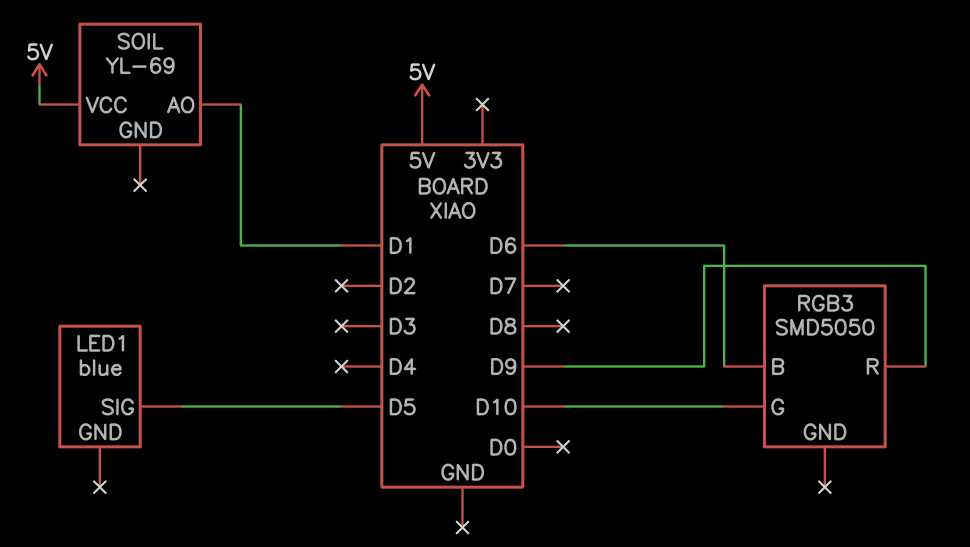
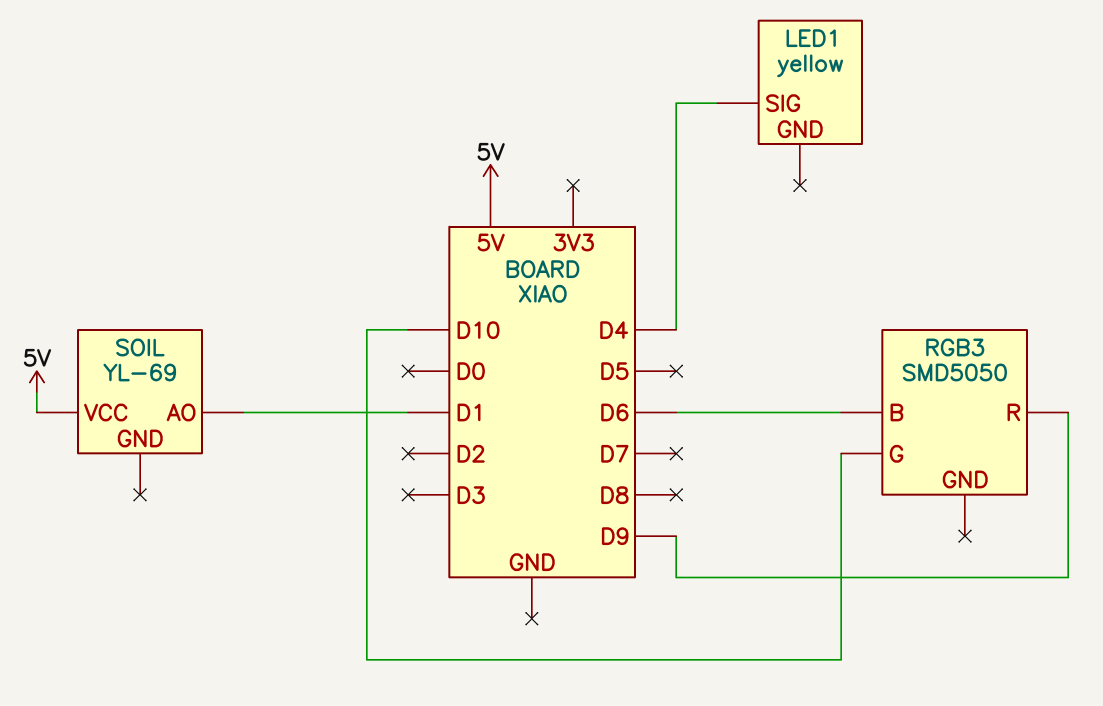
LED1: blue -> yellow
LED1 pin SIG: D5 -> D4

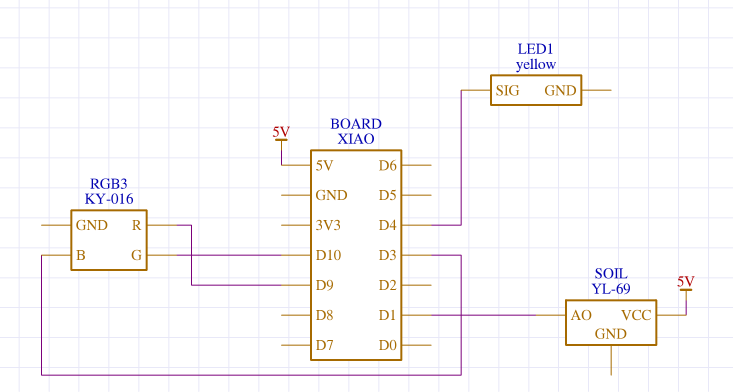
RGB3: SMD5050 -> KY-016
RGB3 pin B: D6 -> D3

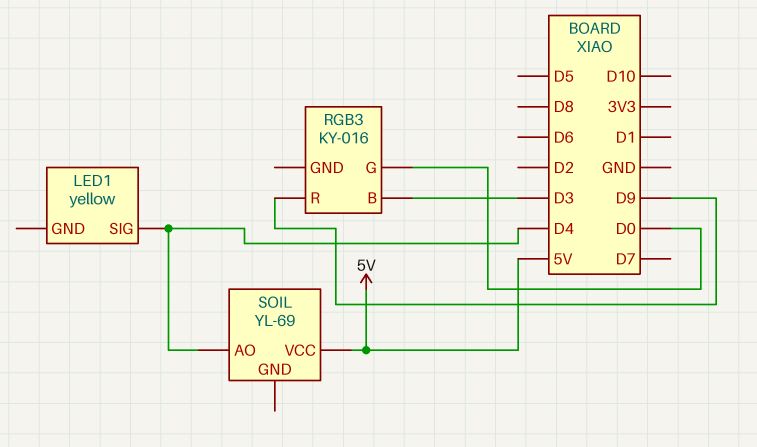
RGB3 pin G: D10 -> D0
SOIL pin AO: D1 -> D4

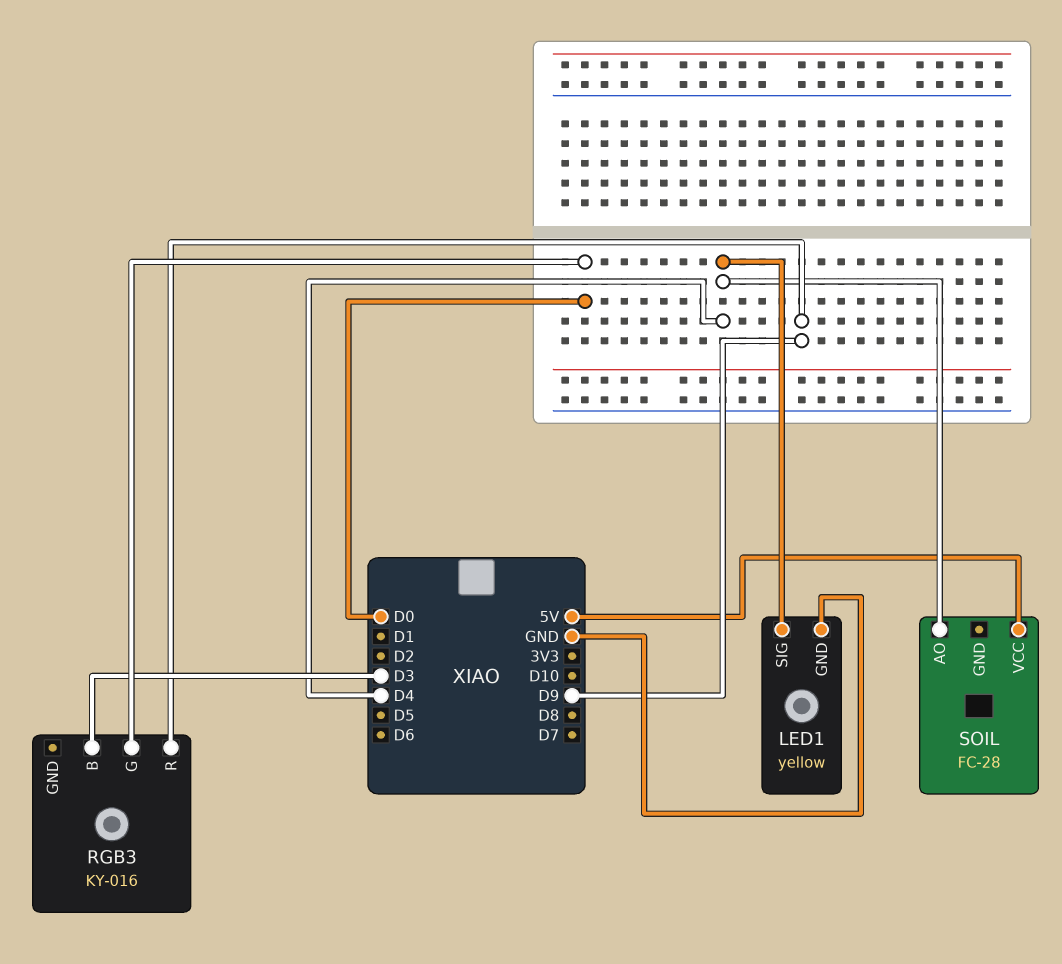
LED1 pin GND: none -> GND
SOIL: YL-69 -> FC-28

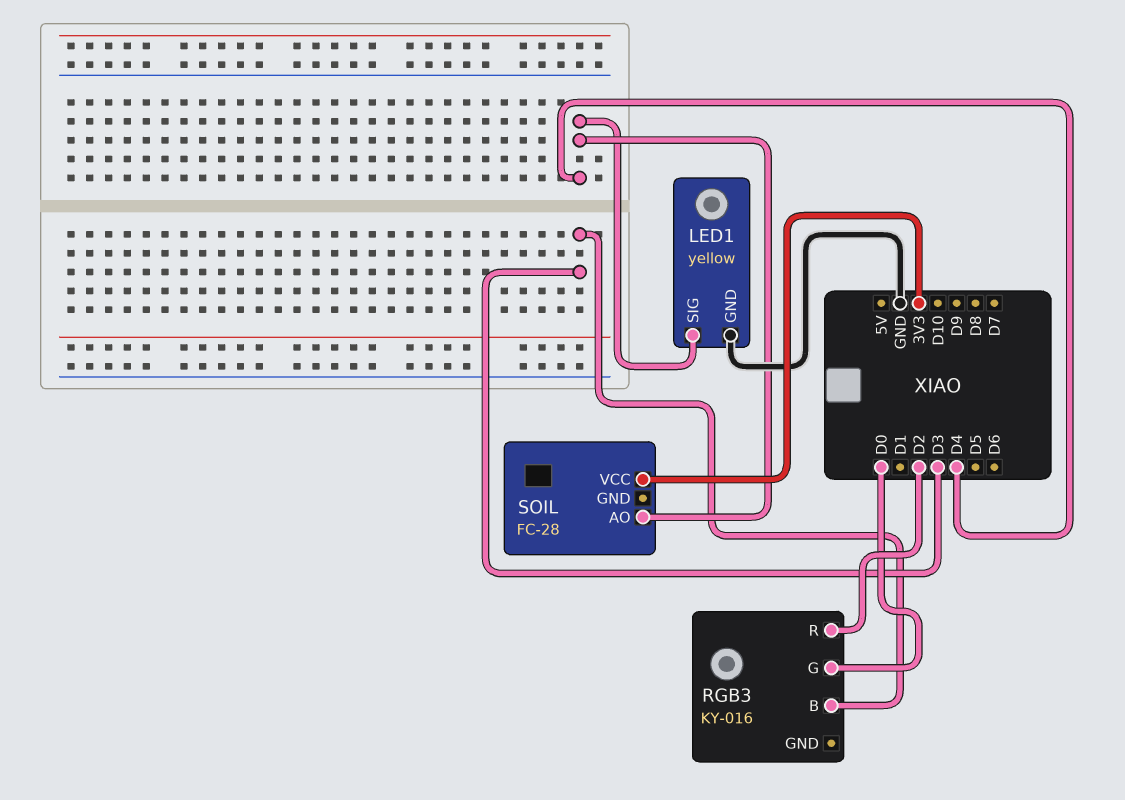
RGB3 pin R: D9 -> D2
SOIL pin VCC: 5V -> 3V3

